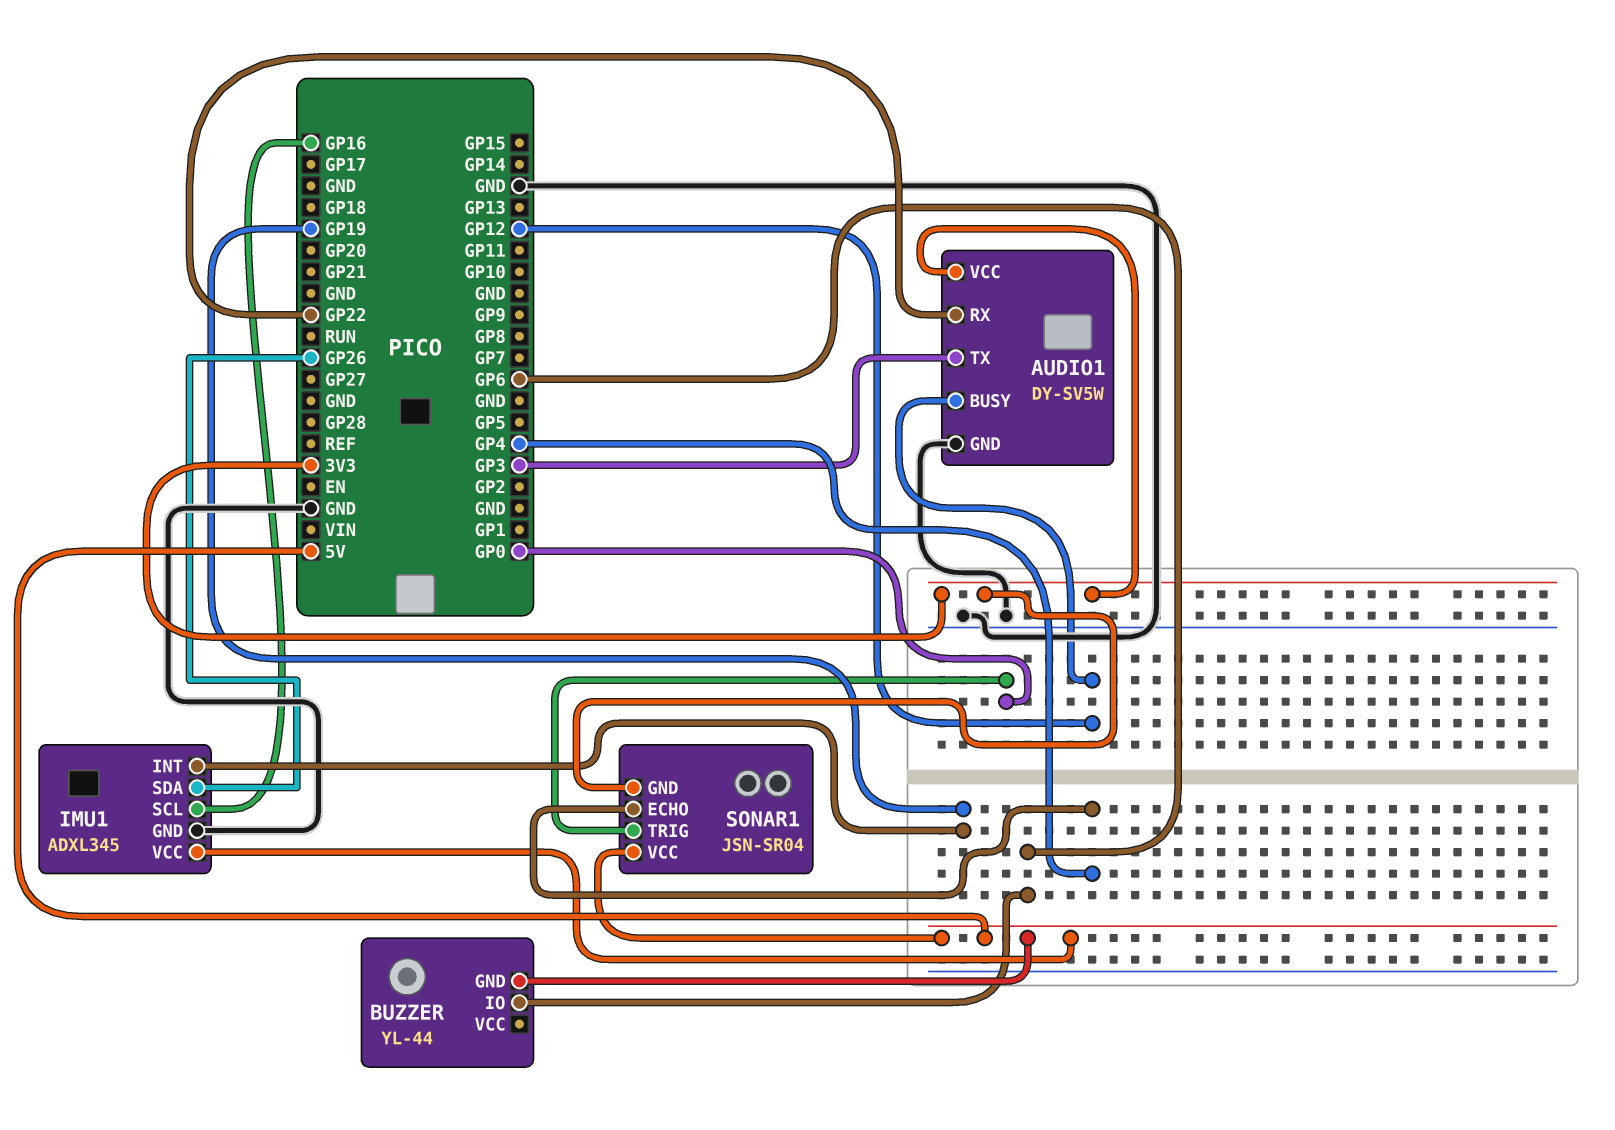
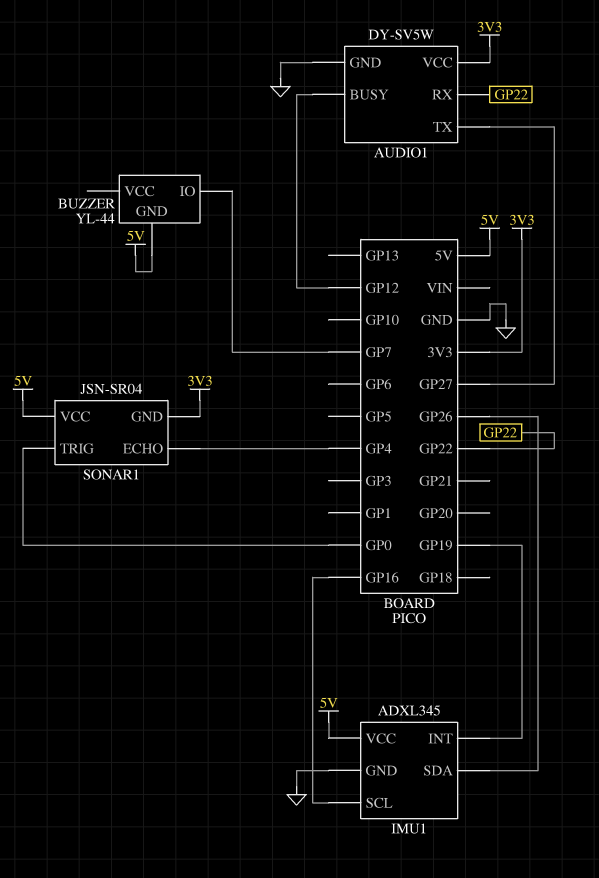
AUDIO1 pin TX: GP3 -> GP27
BUZZER pin IO: GP6 -> GP7

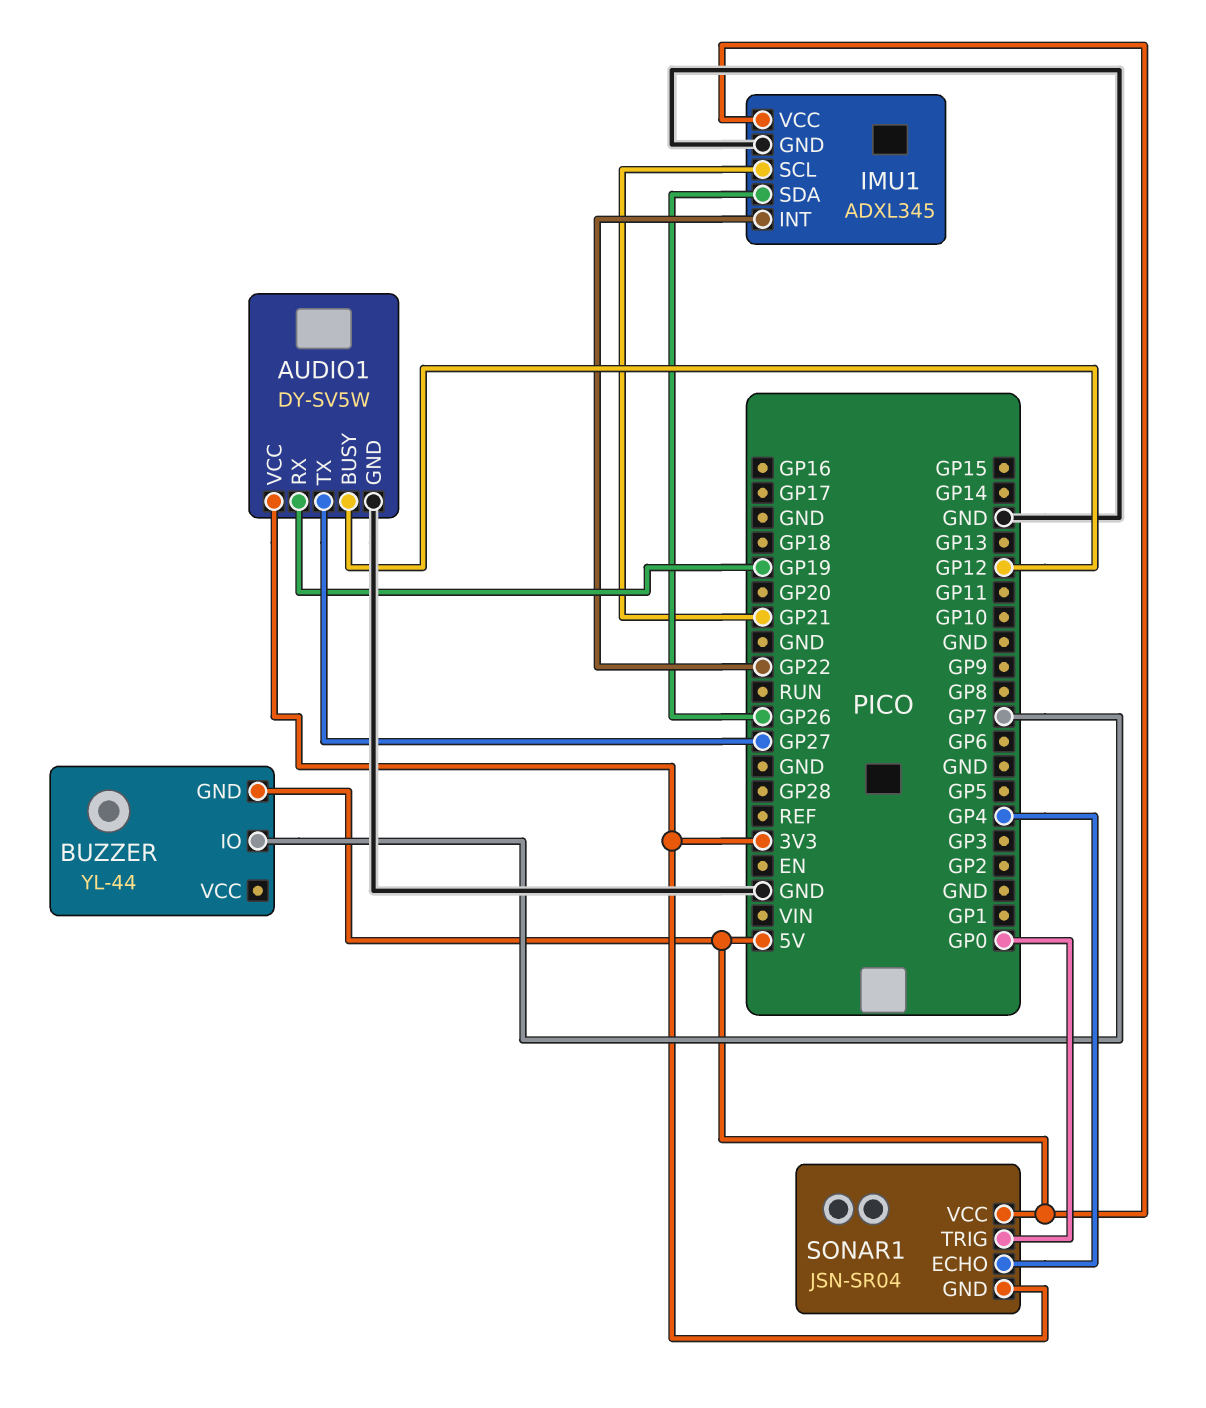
AUDIO1 pin RX: GP22 -> GP19
IMU1 pin INT: GP19 -> GP22
IMU1 pin SCL: GP16 -> GP21

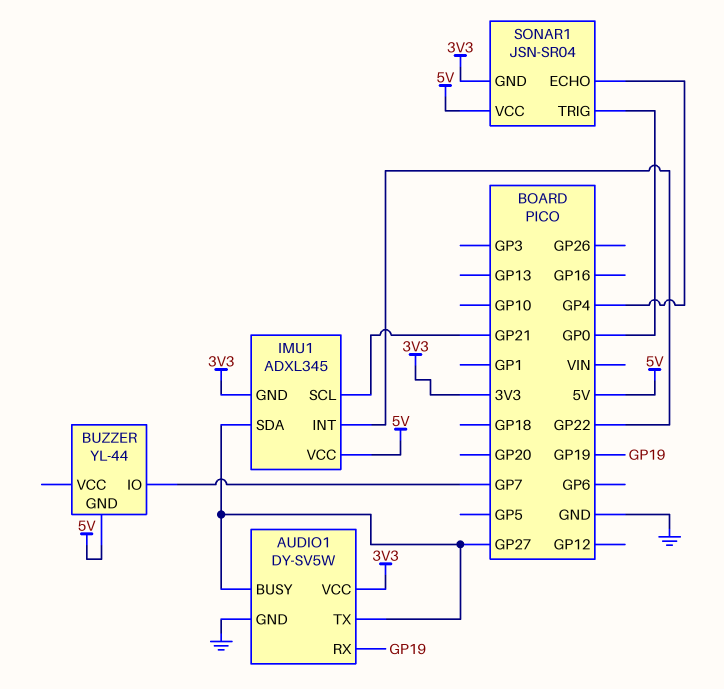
AUDIO1 pin BUSY: GP12 -> GP27
IMU1 pin GND: GND -> 3V3
IMU1 pin SDA: GP26 -> GP27

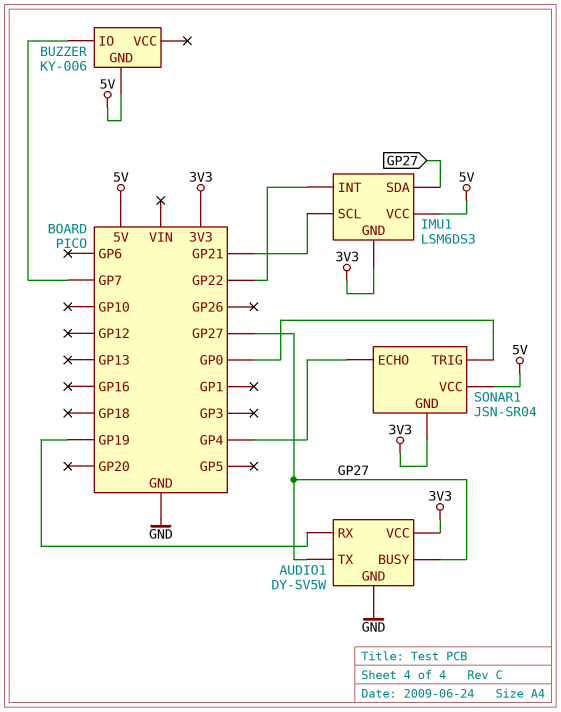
BUZZER: YL-44 -> KY-006
IMU1: ADXL345 -> LSM6DS3

